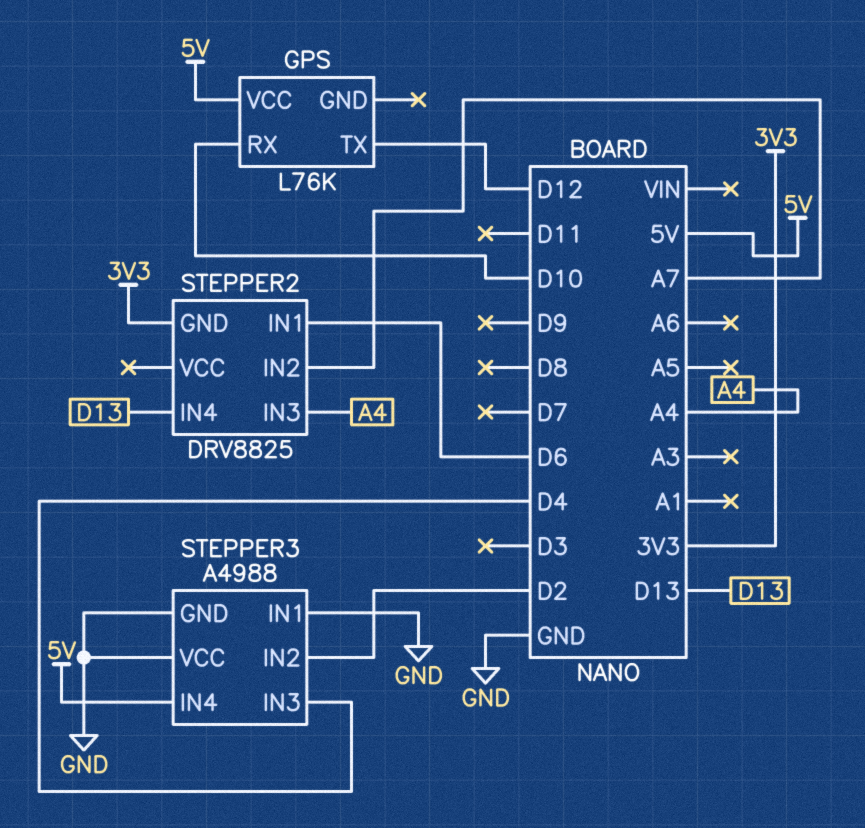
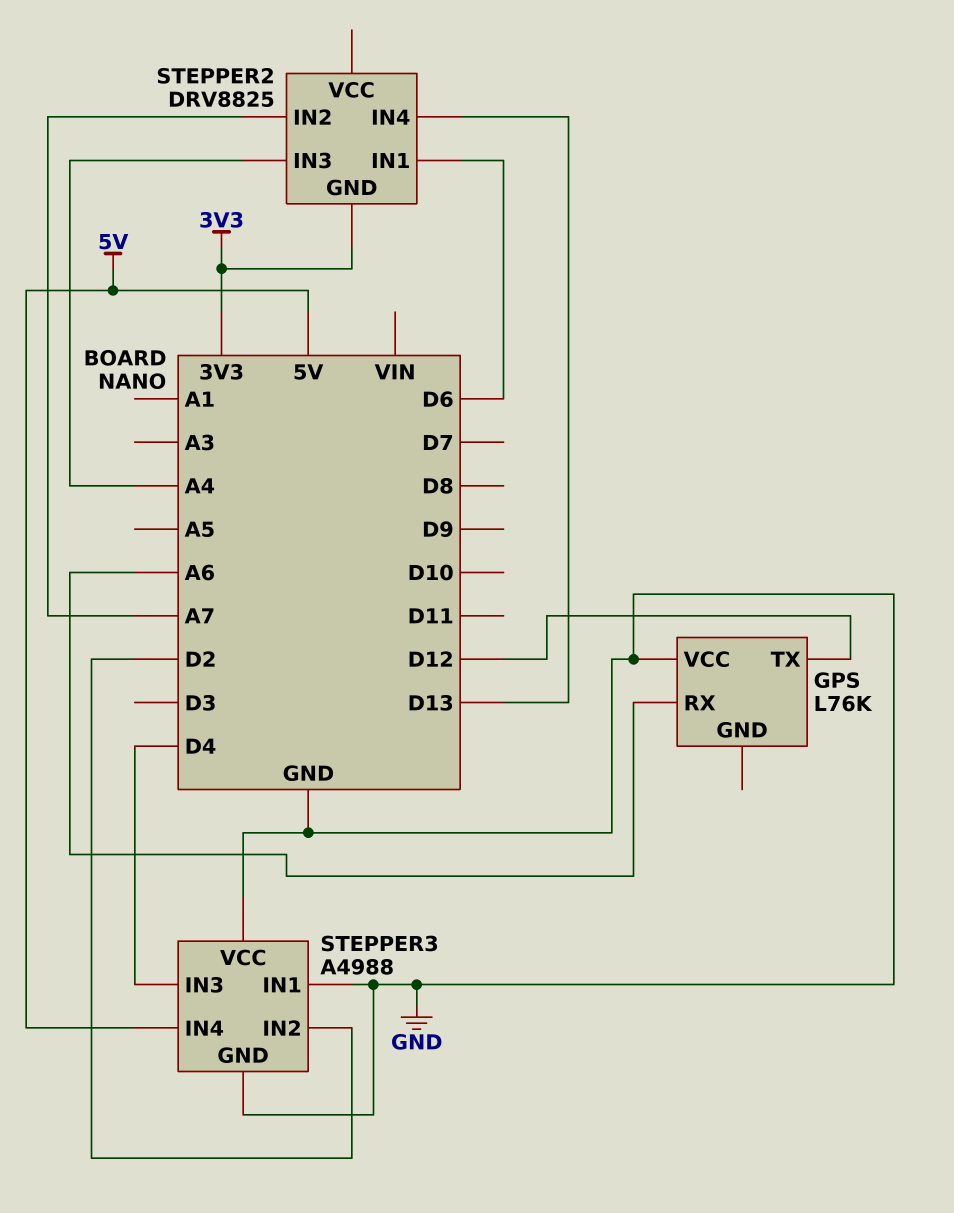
GPS pin RX: D10 -> A6
GPS pin VCC: 5V -> GND

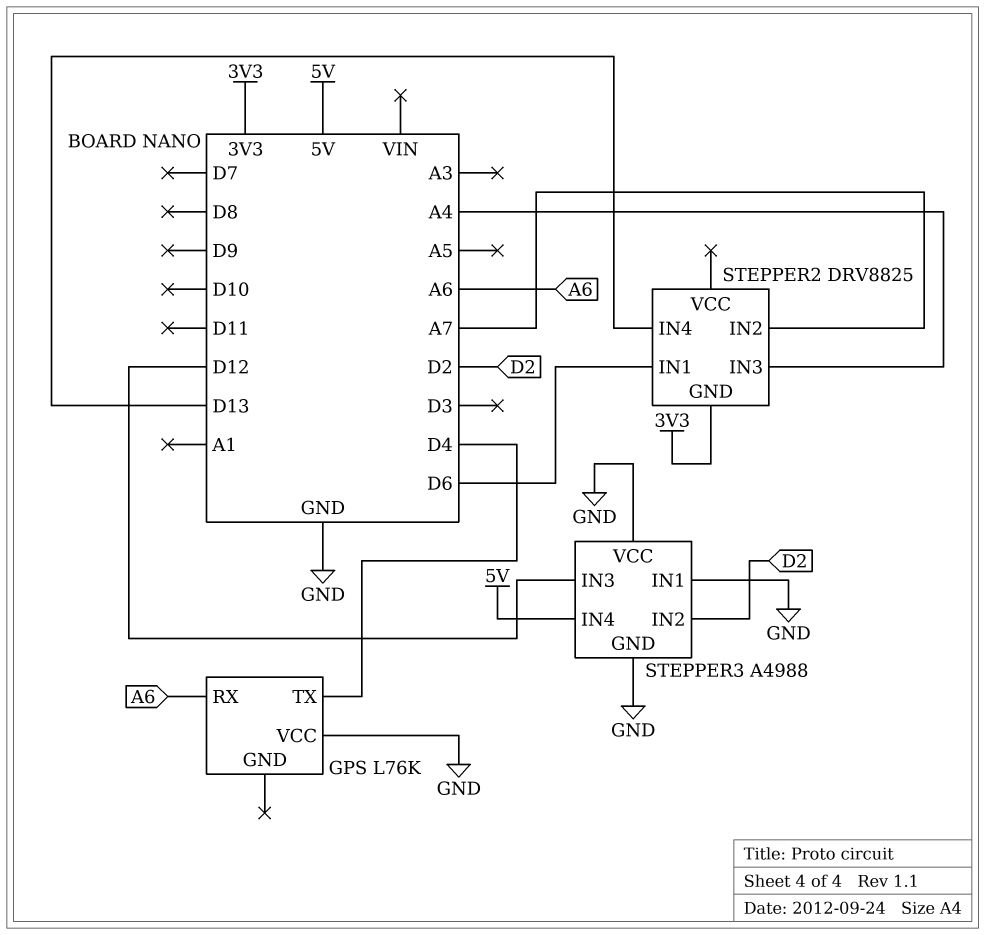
GPS pin TX: D12 -> D4
STEPPER3 pin IN3: D4 -> D12

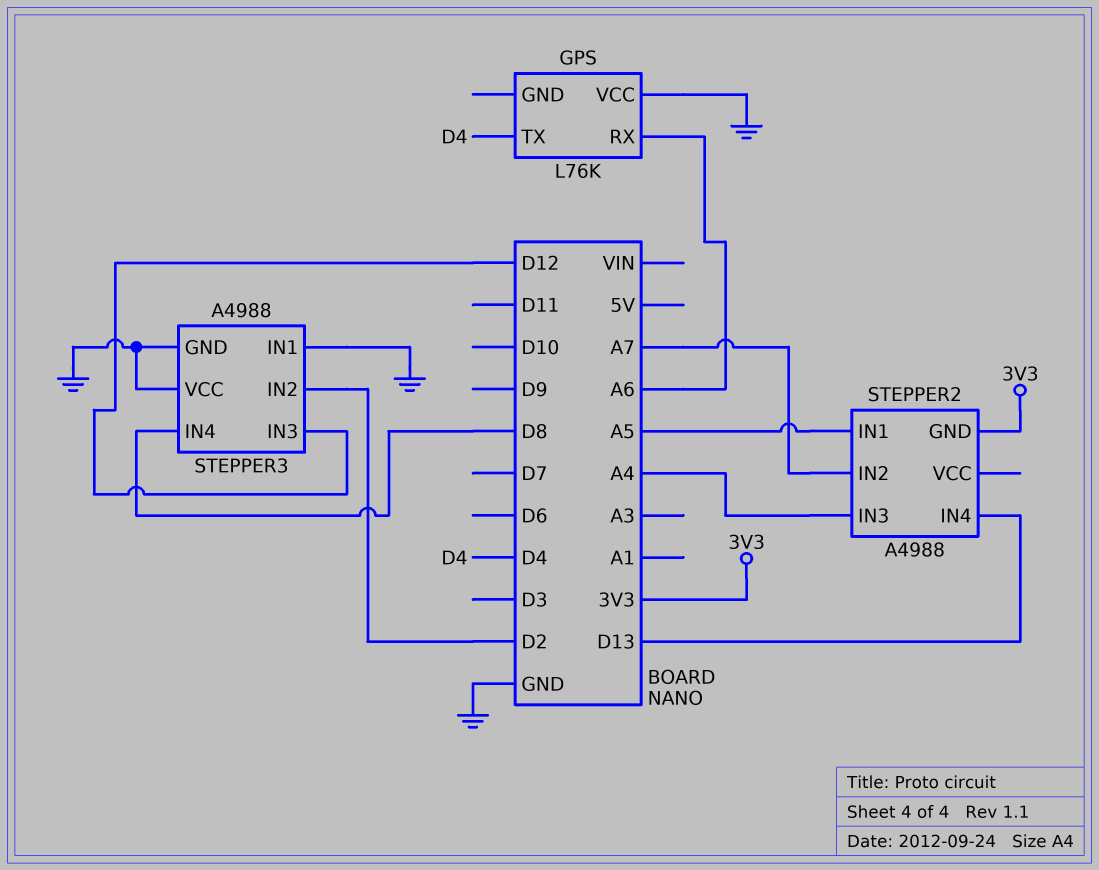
STEPPER2: DRV8825 -> A4988
STEPPER2 pin IN1: D6 -> A5
STEPPER3 pin IN4: 5V -> D8

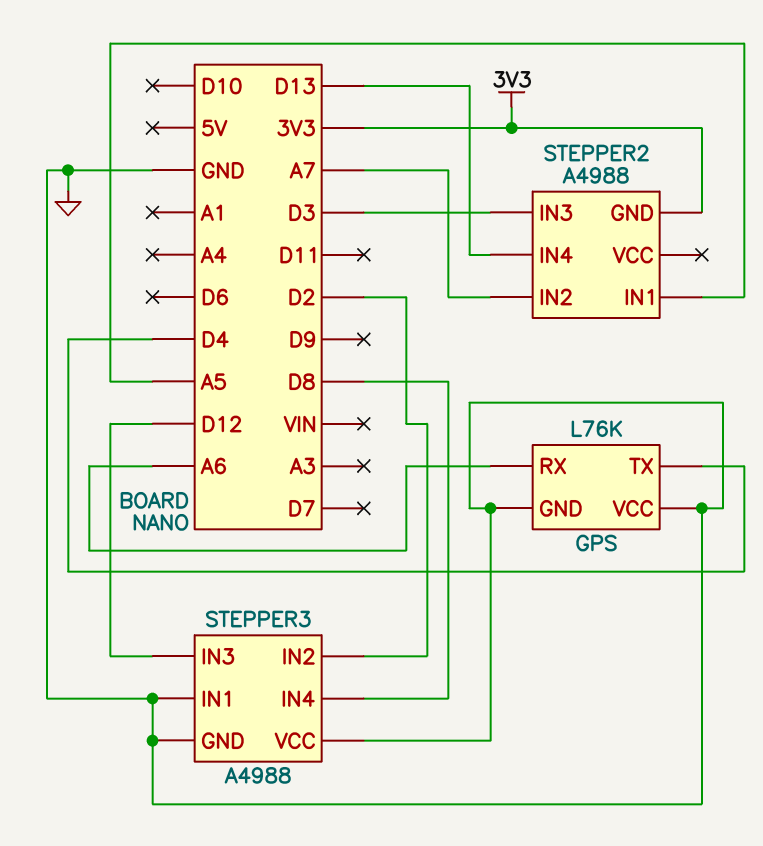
GPS pin GND: none -> GND
STEPPER2 pin IN3: A4 -> D3

